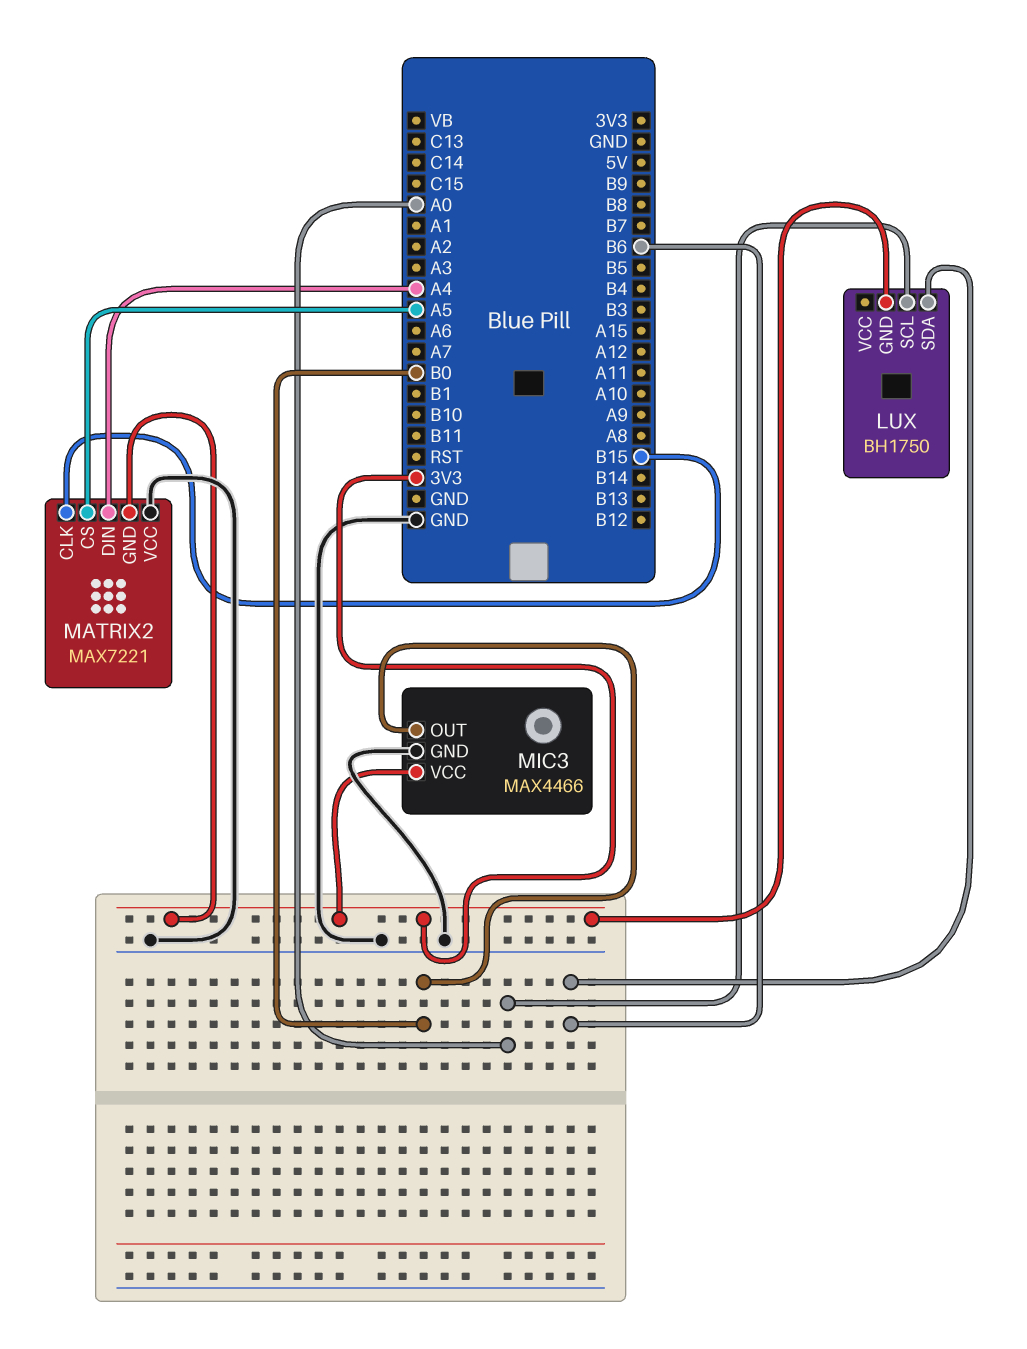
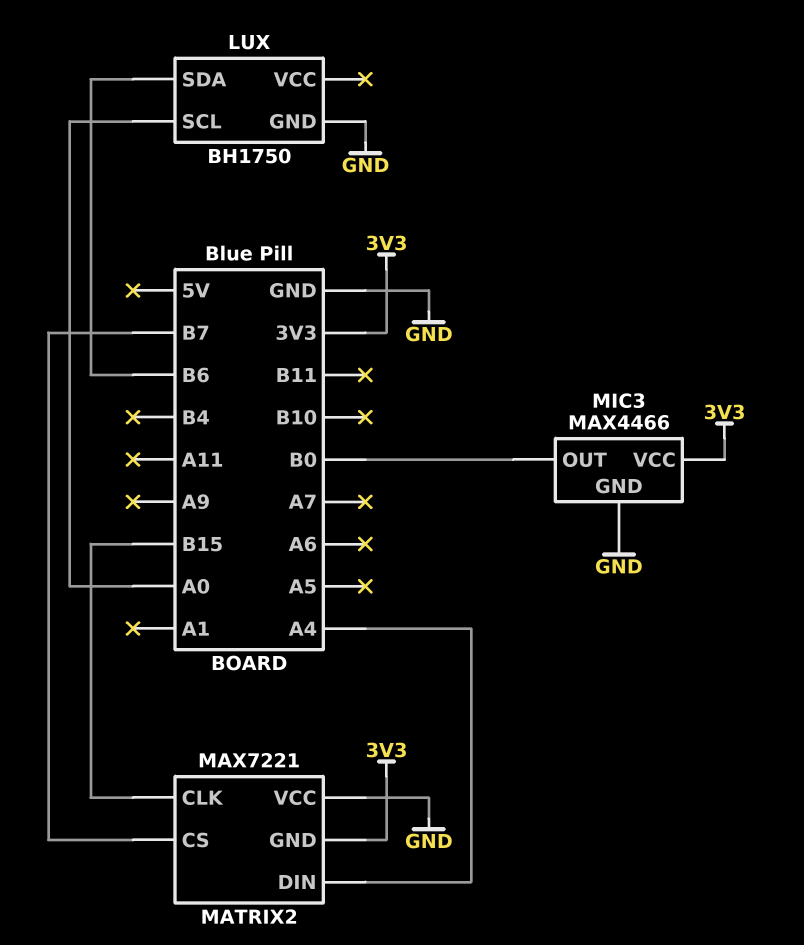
LUX pin GND: 3V3 -> GND
MATRIX2 pin CS: A5 -> B7

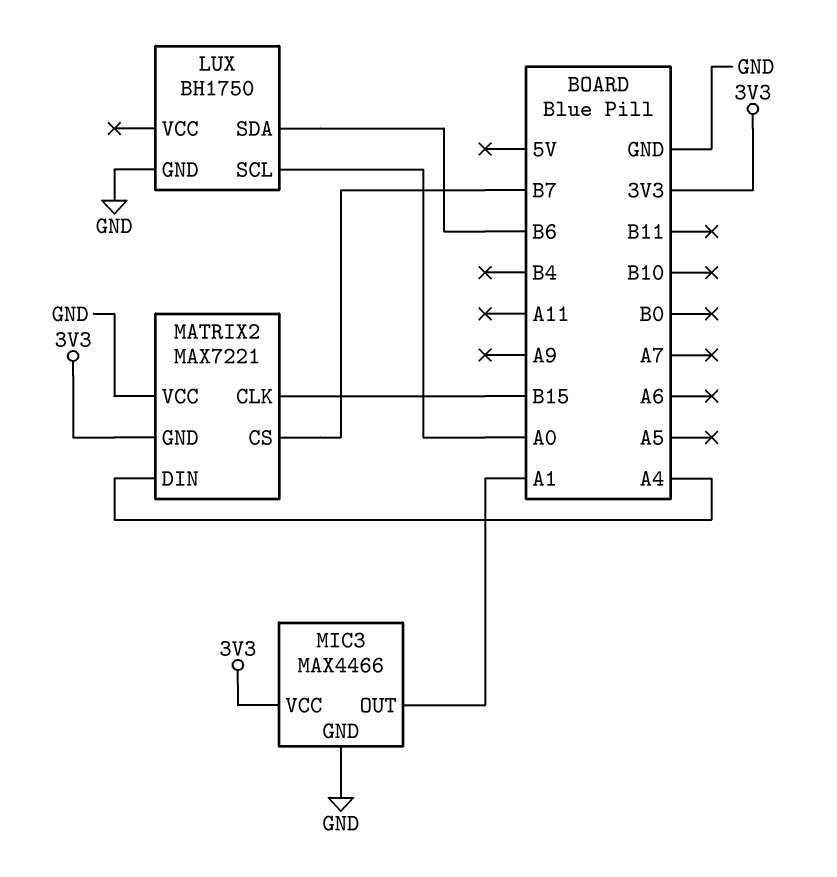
MIC3 pin OUT: B0 -> A1

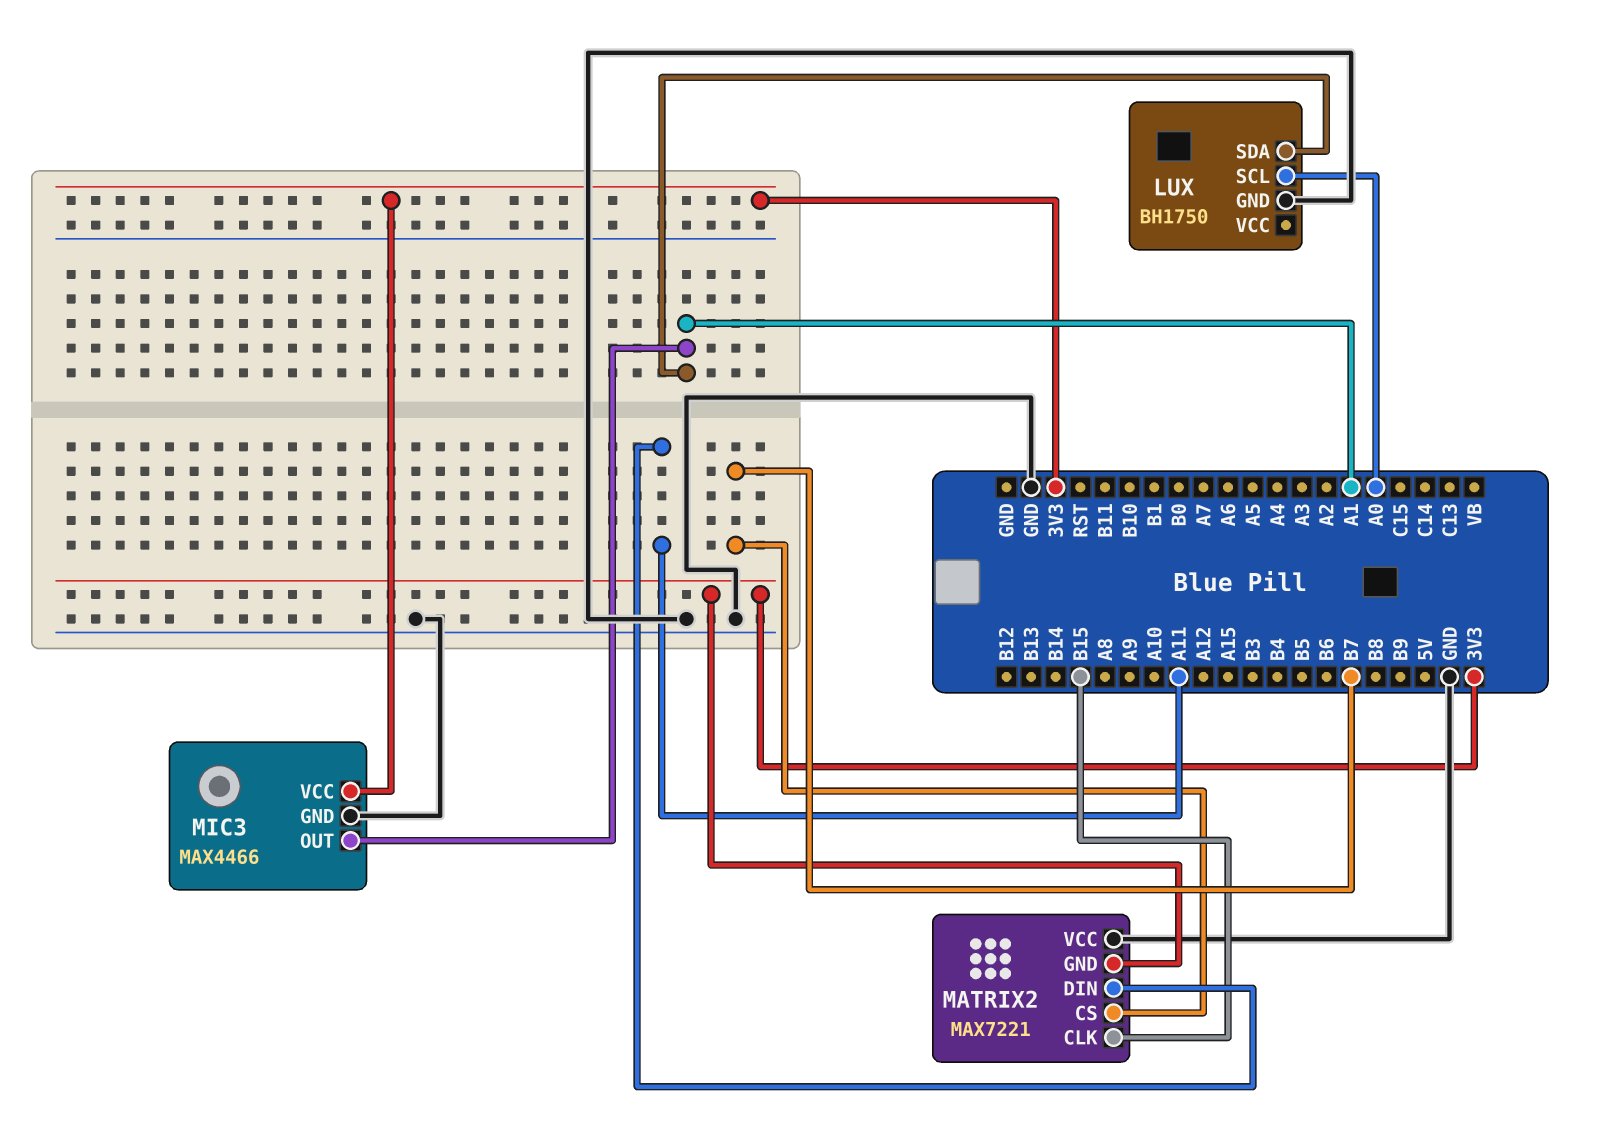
LUX pin SDA: B6 -> A1
MATRIX2 pin DIN: A4 -> A11

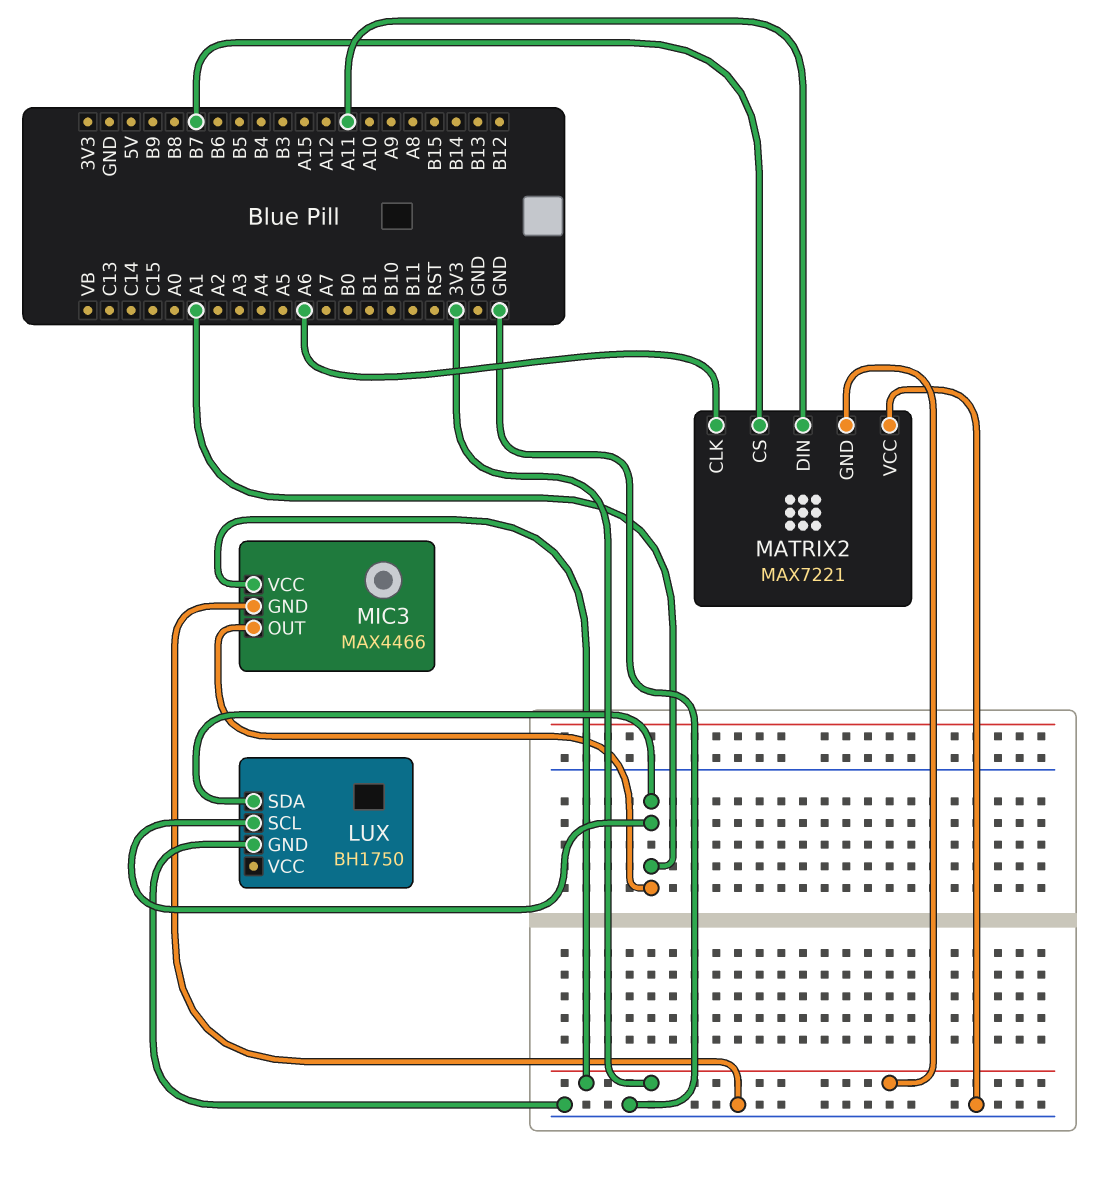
LUX pin SCL: A0 -> A1
MATRIX2 pin CLK: B15 -> A6

